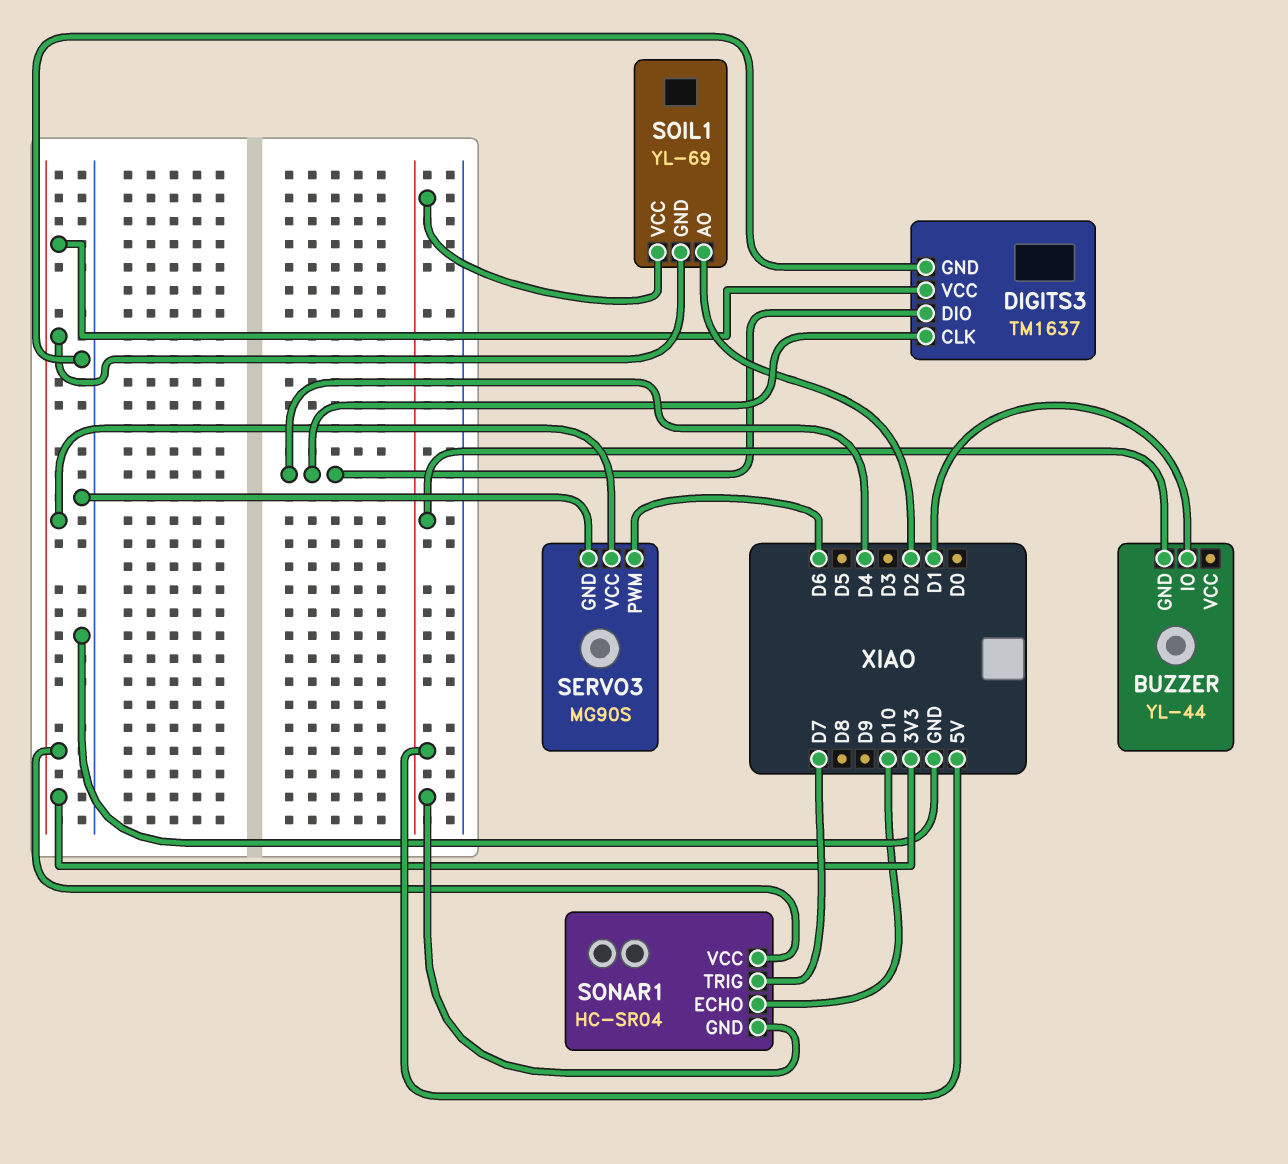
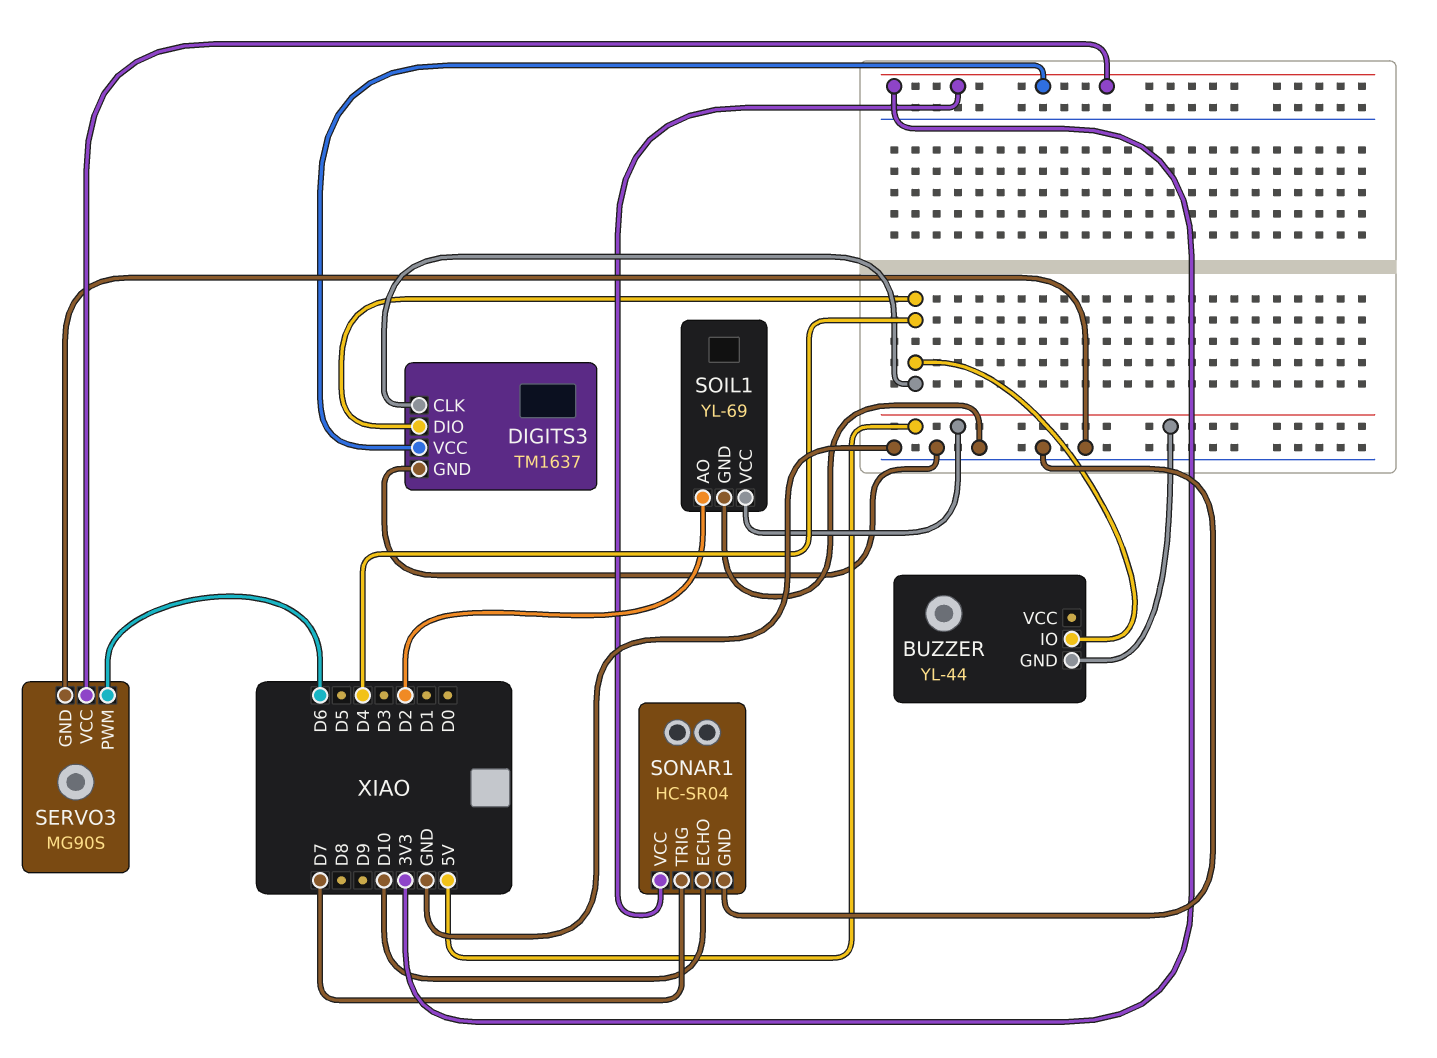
BUZZER pin IO: D1 -> D4
SOIL1 pin GND: 3V3 -> GND
SONAR1 pin GND: 5V -> GND

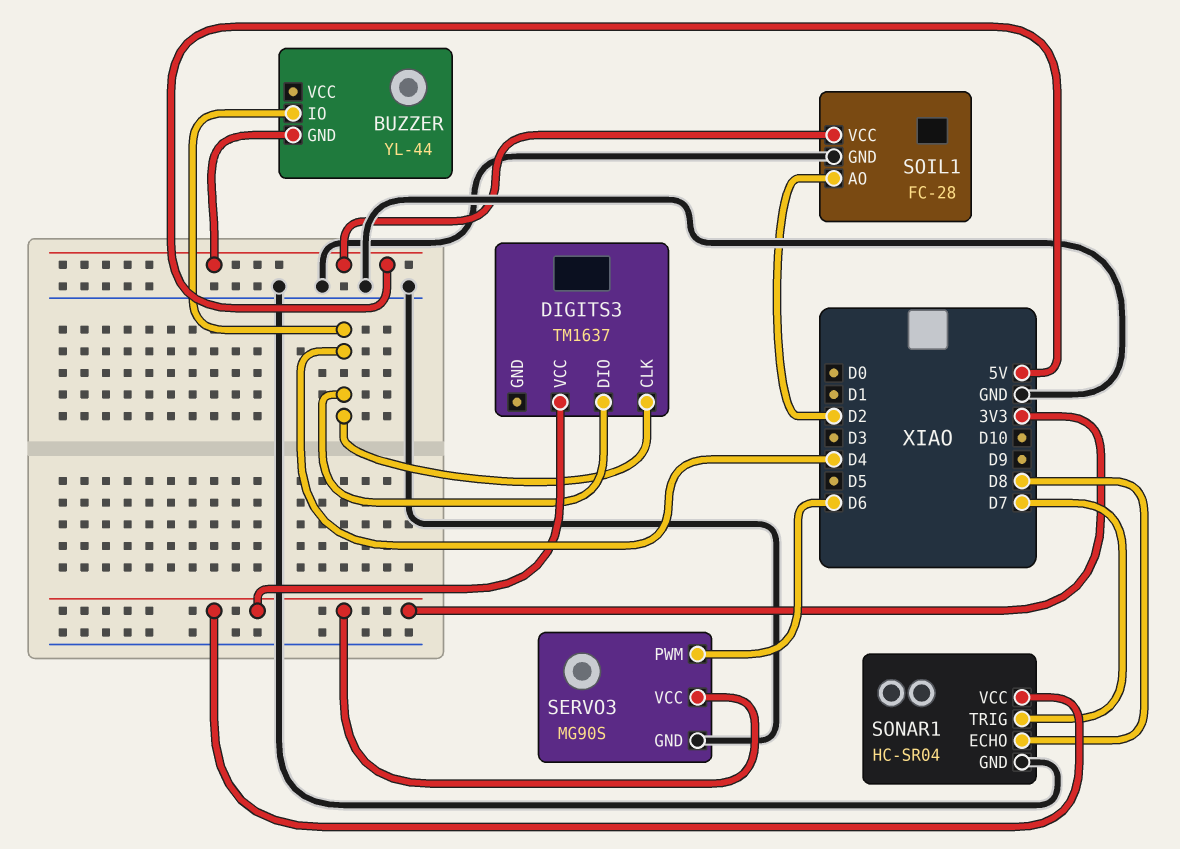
DIGITS3 pin GND: GND -> none
SOIL1: YL-69 -> FC-28
SONAR1 pin ECHO: D10 -> D8

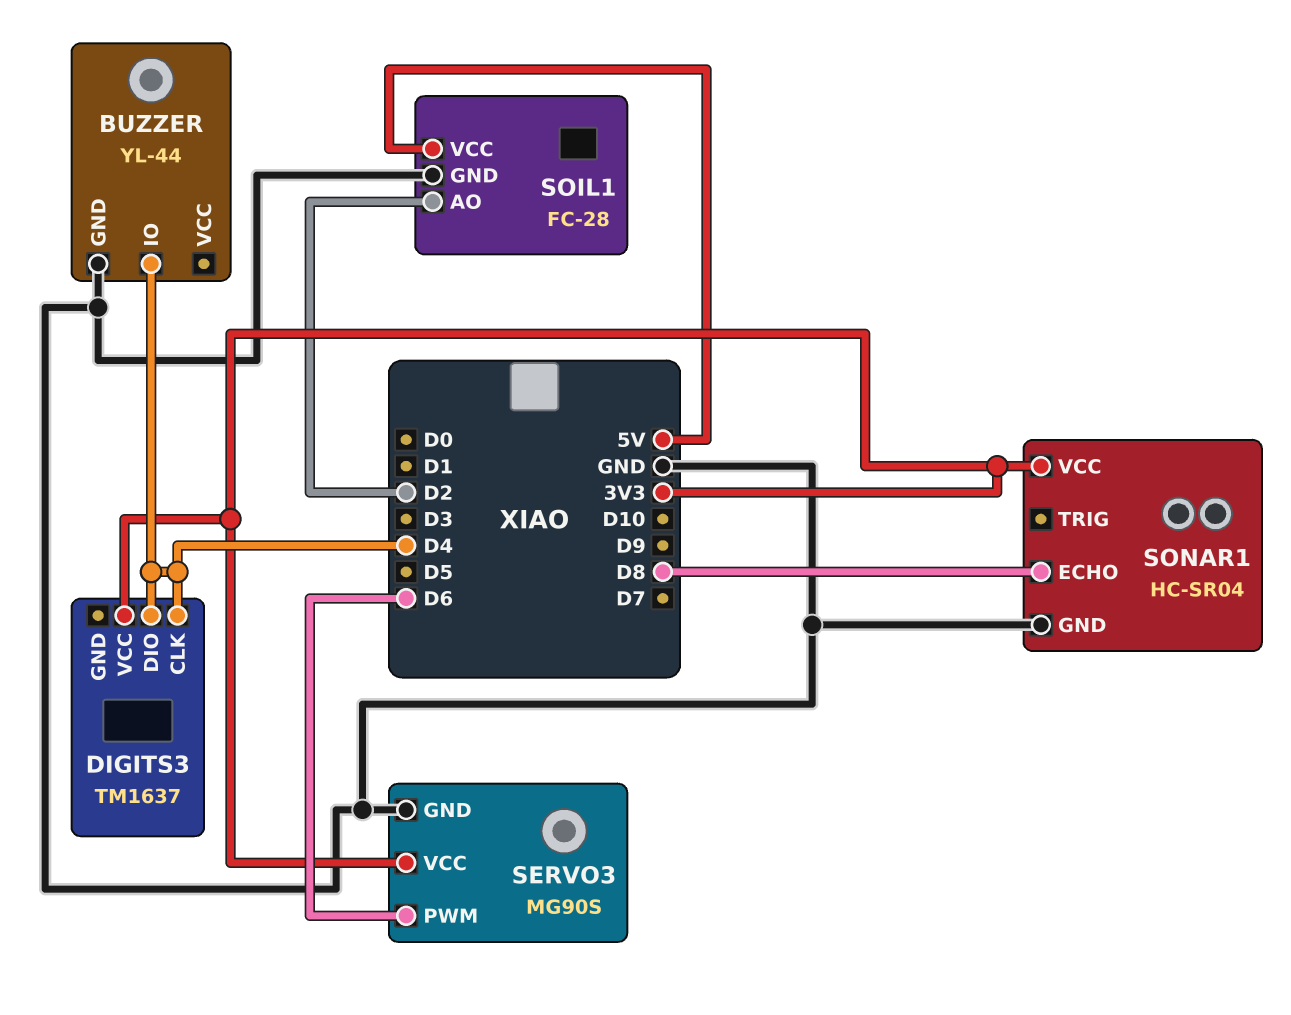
BUZZER pin GND: 5V -> GND
SONAR1 pin TRIG: D7 -> none

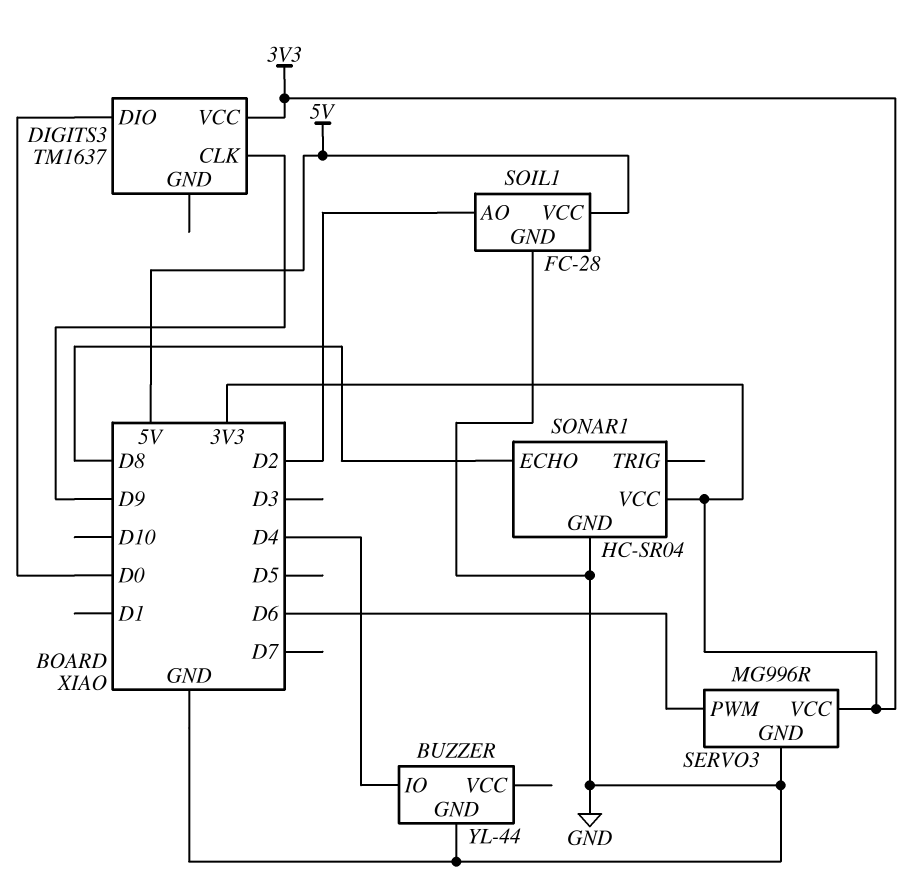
DIGITS3 pin CLK: D4 -> D9
DIGITS3 pin DIO: D4 -> D0
SERVO3: MG90S -> MG996R

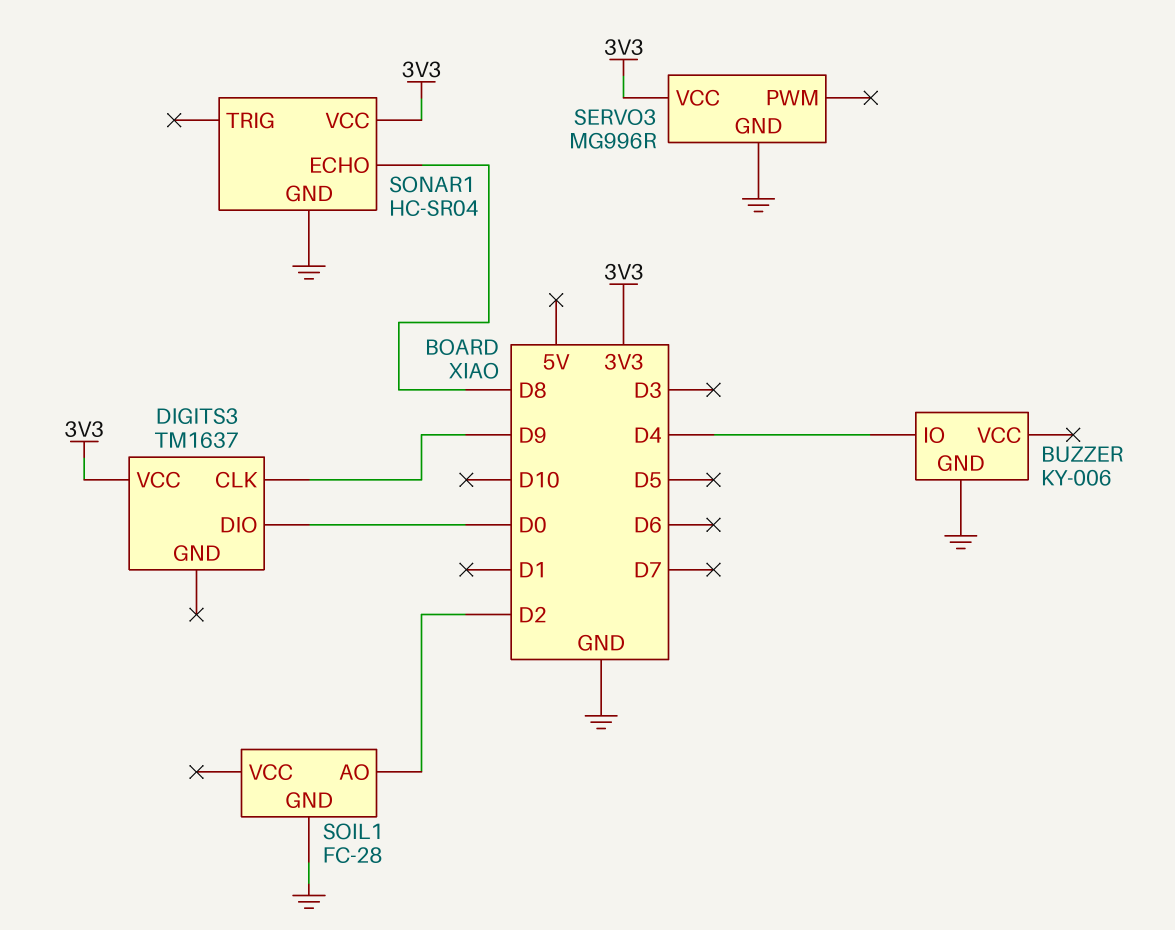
BUZZER: YL-44 -> KY-006
SERVO3 pin PWM: D6 -> none
SOIL1 pin VCC: 5V -> none

